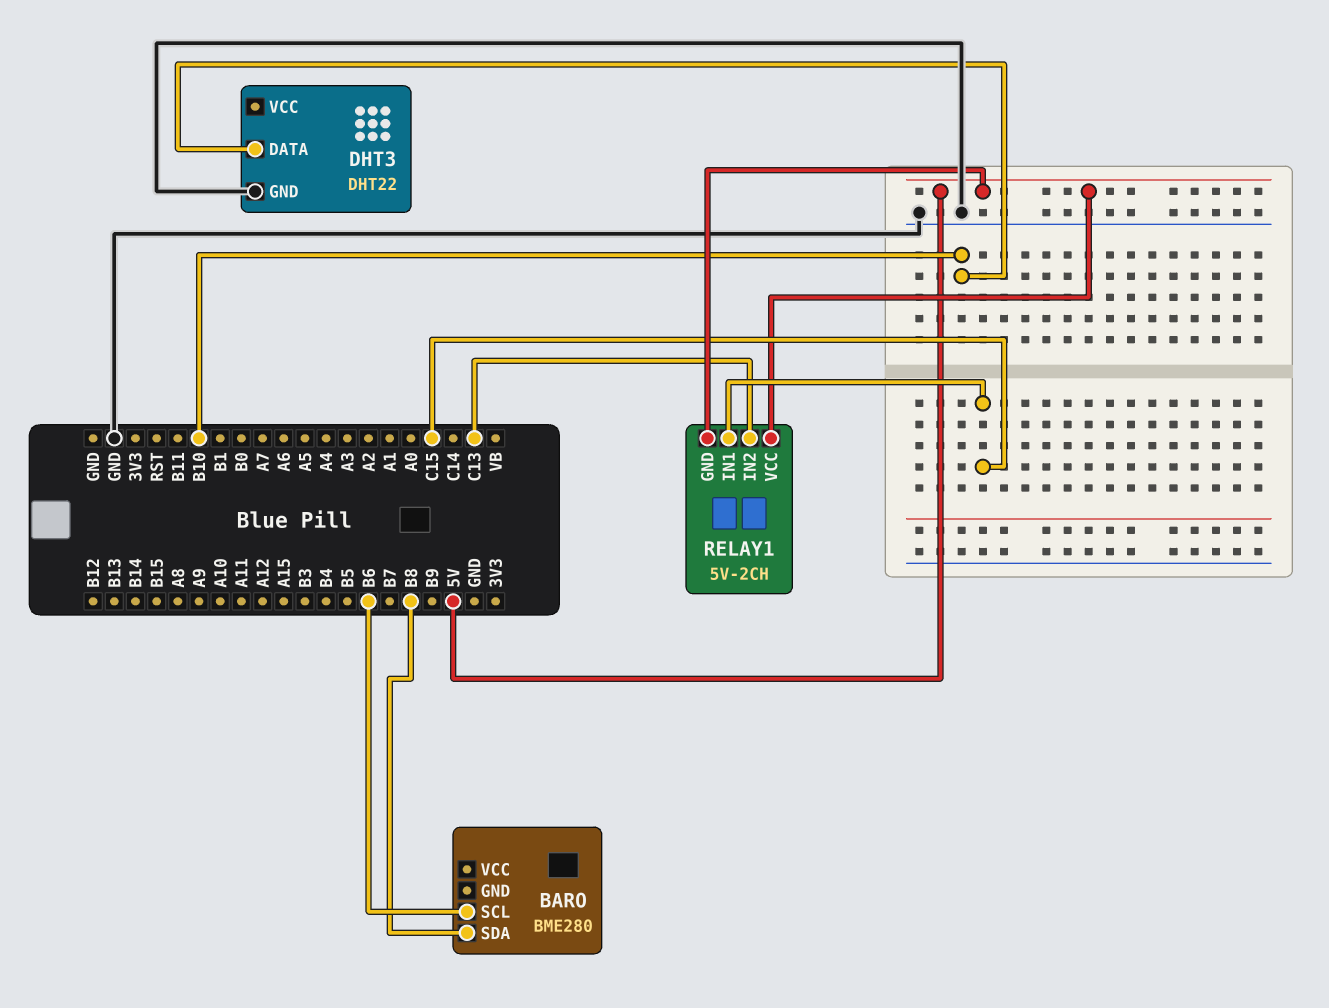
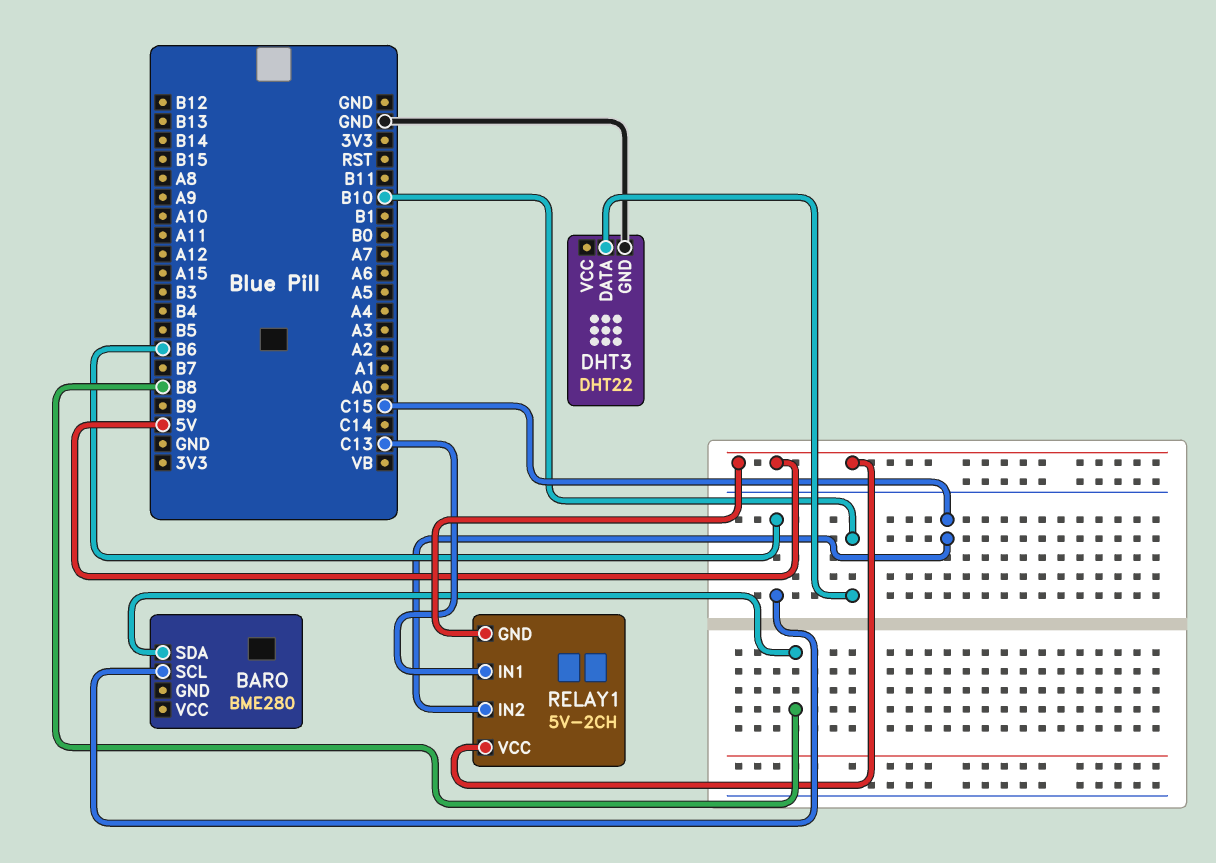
RELAY1 pin IN1: C15 -> C13
RELAY1 pin IN2: C13 -> C15

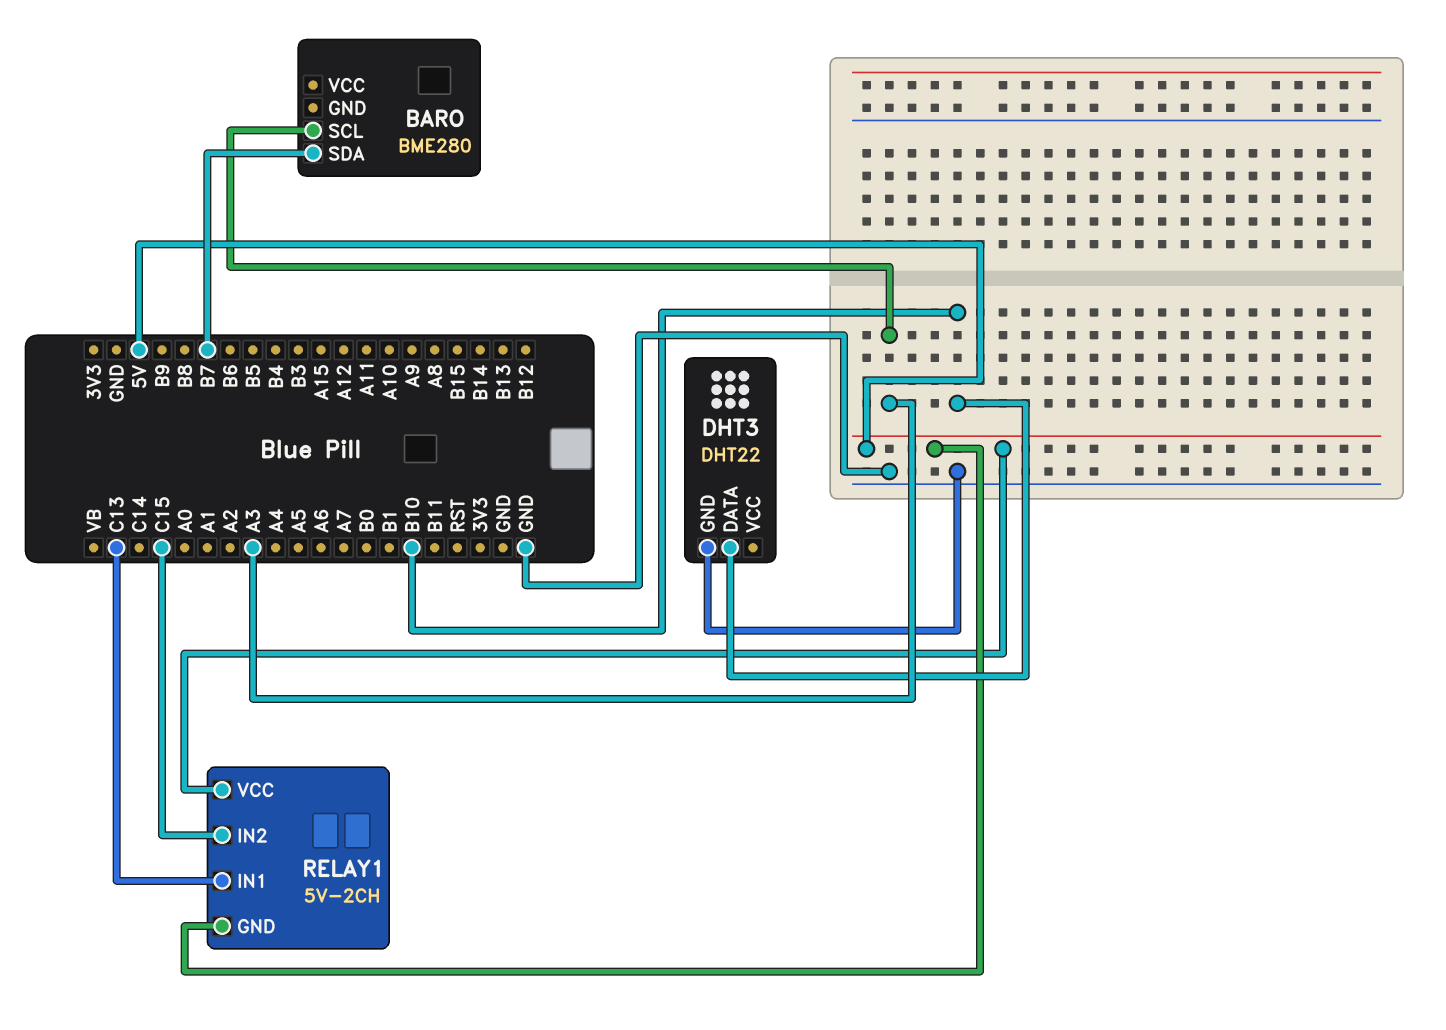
BARO pin SCL: B6 -> A3
BARO pin SDA: B8 -> B7

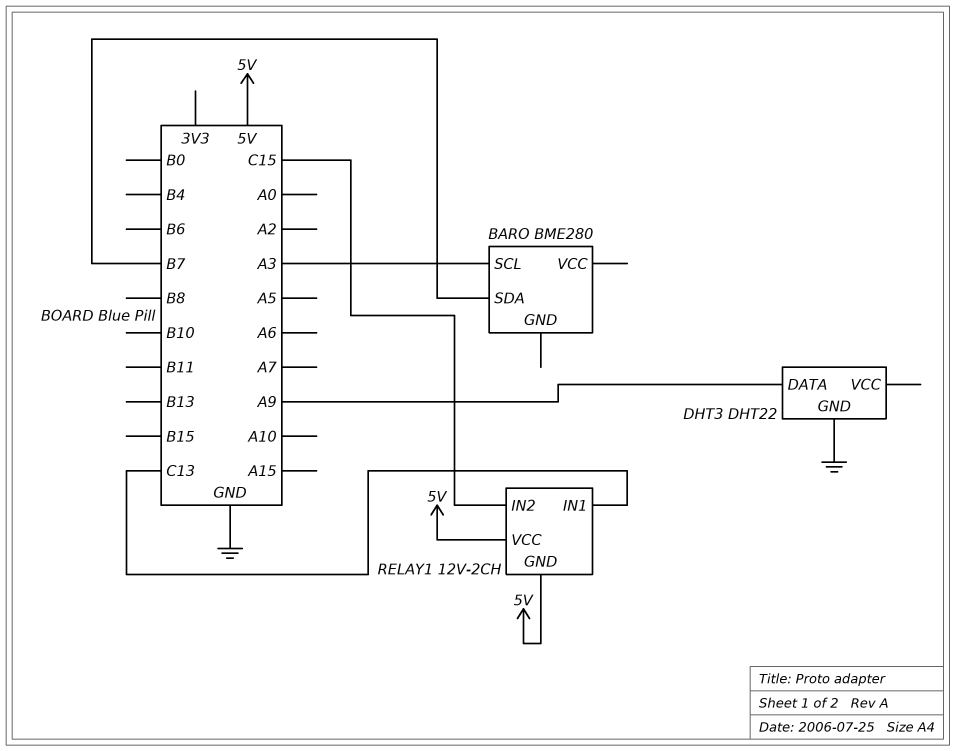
DHT3 pin DATA: B10 -> A9
RELAY1: 5V-2CH -> 12V-2CH

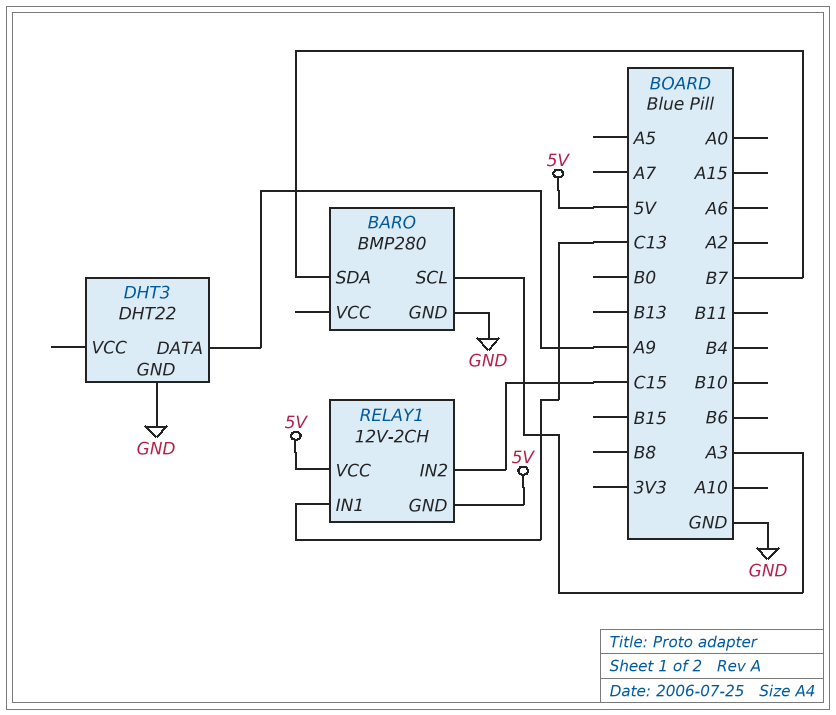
BARO: BME280 -> BMP280
BARO pin GND: none -> GND

